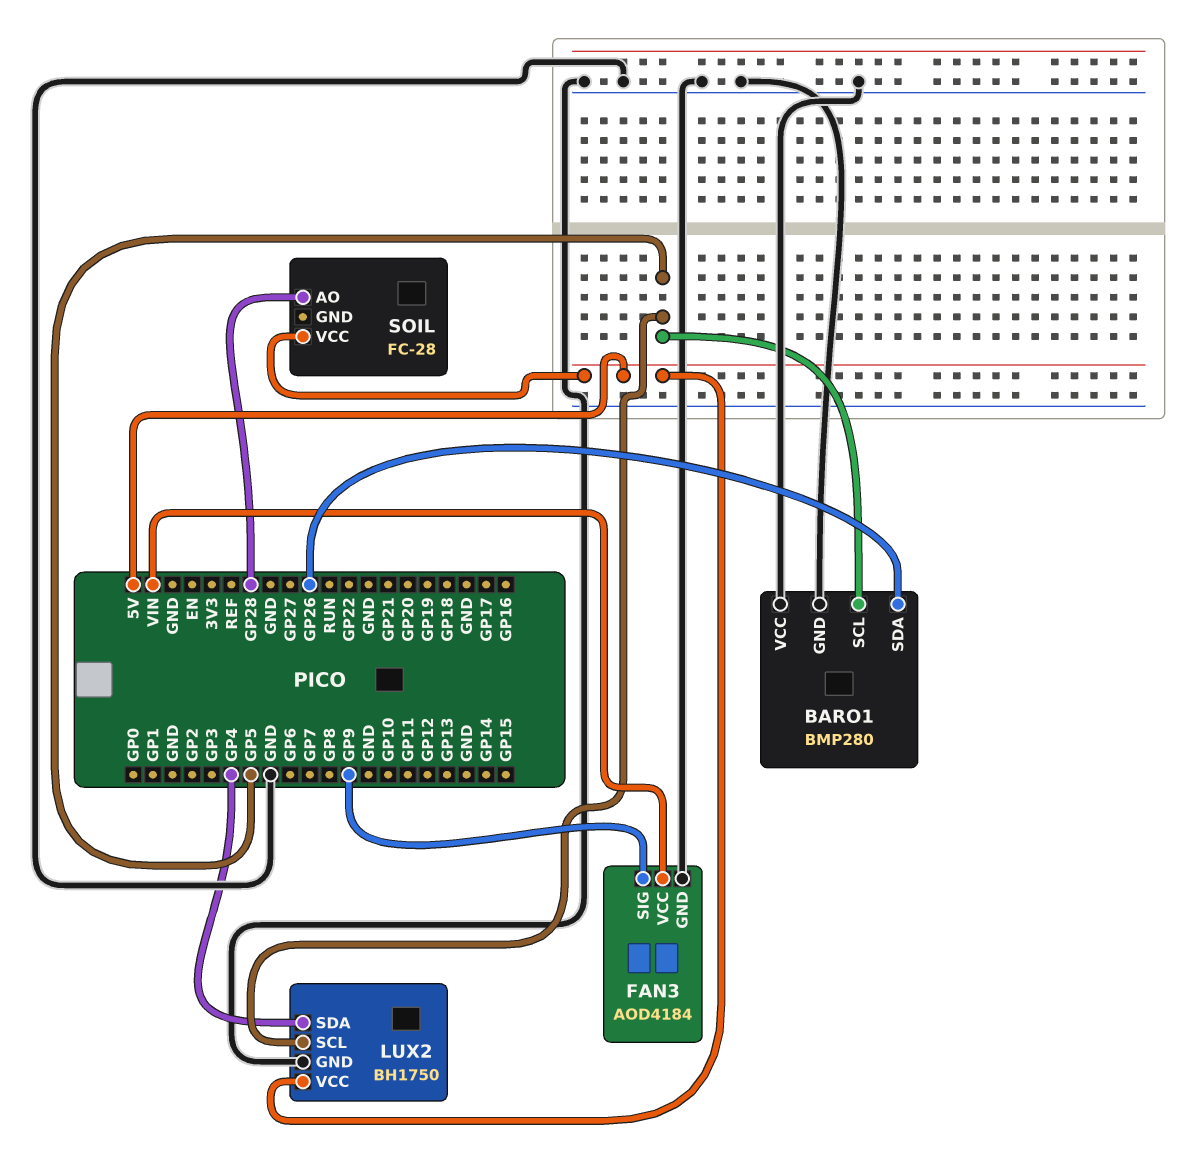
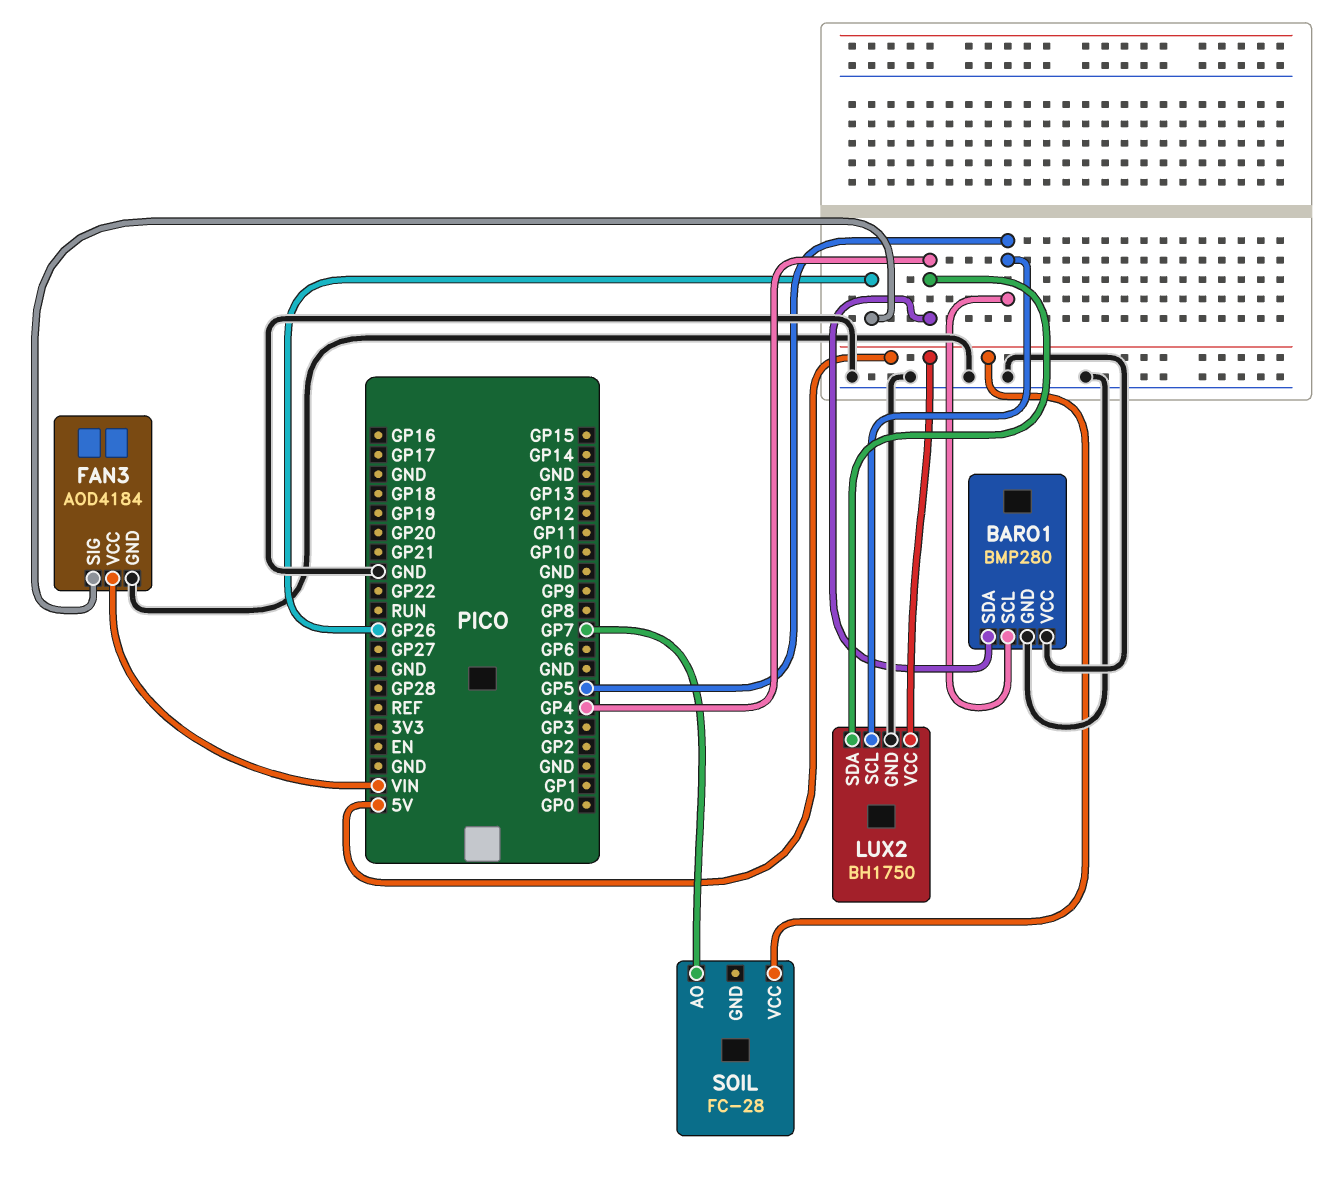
BARO1 pin SDA: GP26 -> GP4
FAN3 pin SIG: GP9 -> GP26
SOIL pin AO: GP28 -> GP7

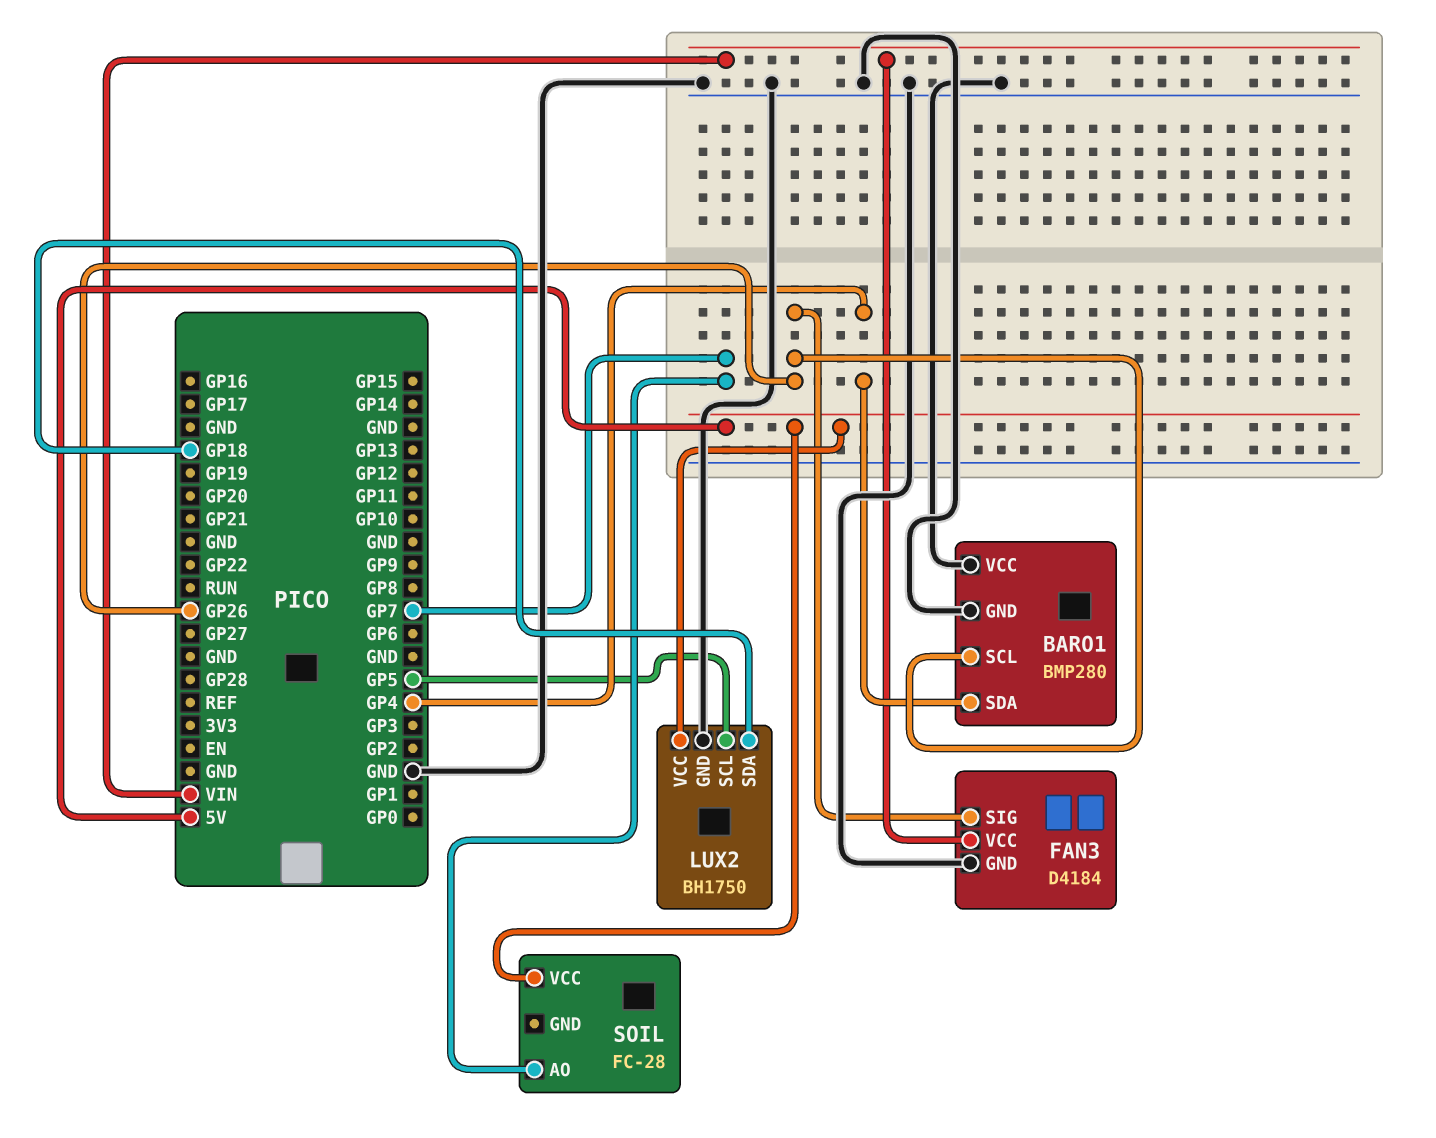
BARO1 pin SCL: GP5 -> GP26
FAN3: AOD4184 -> D4184
LUX2 pin SDA: GP4 -> GP18

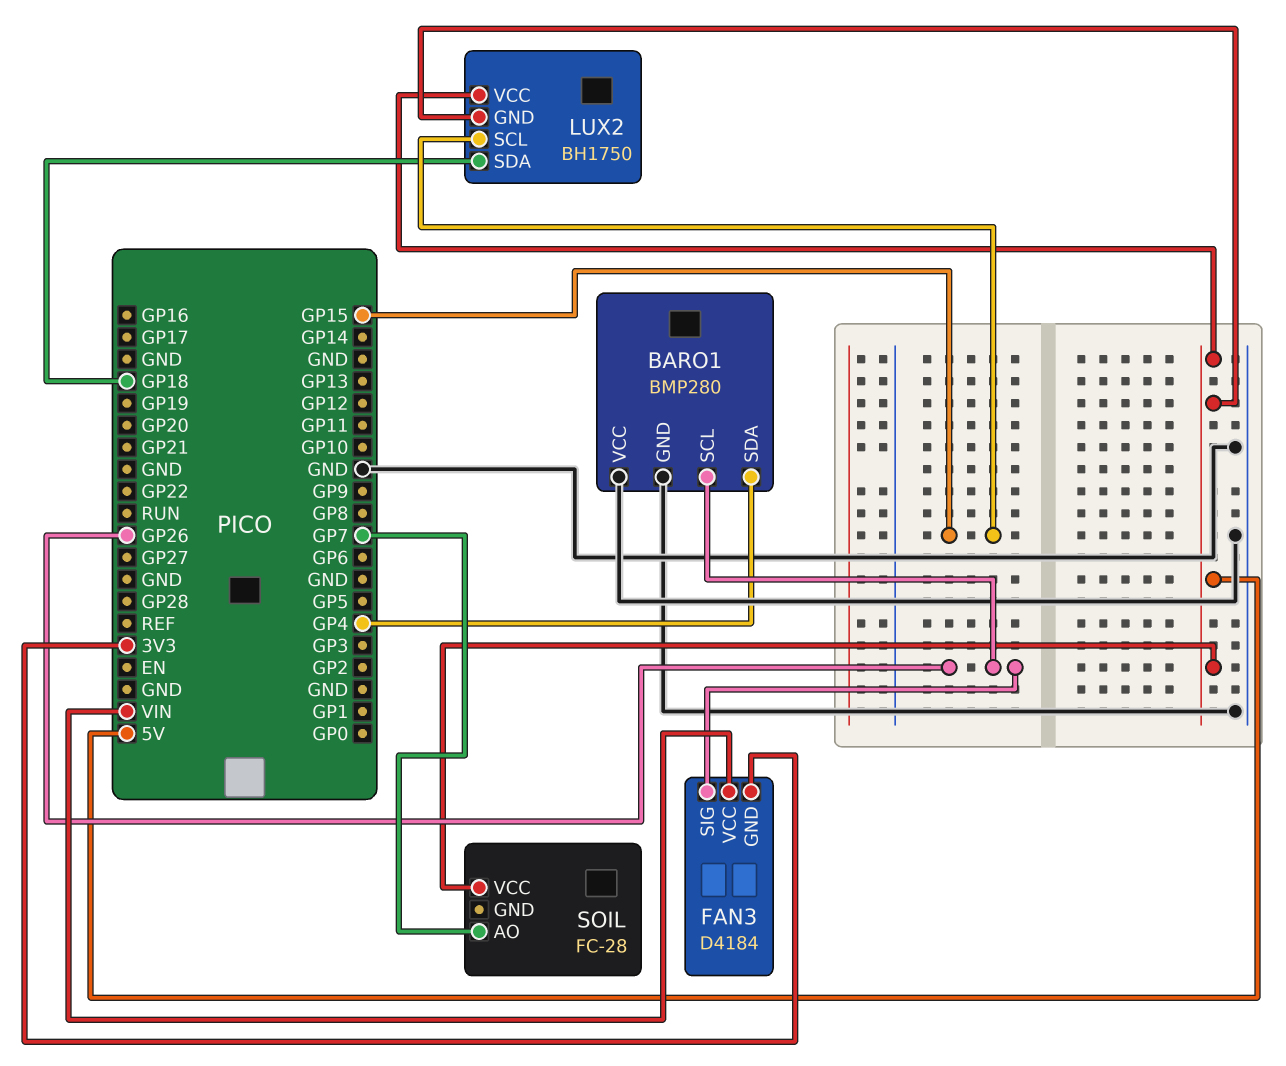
FAN3 pin GND: GND -> 3V3
LUX2 pin GND: GND -> 5V
LUX2 pin SCL: GP5 -> GP15

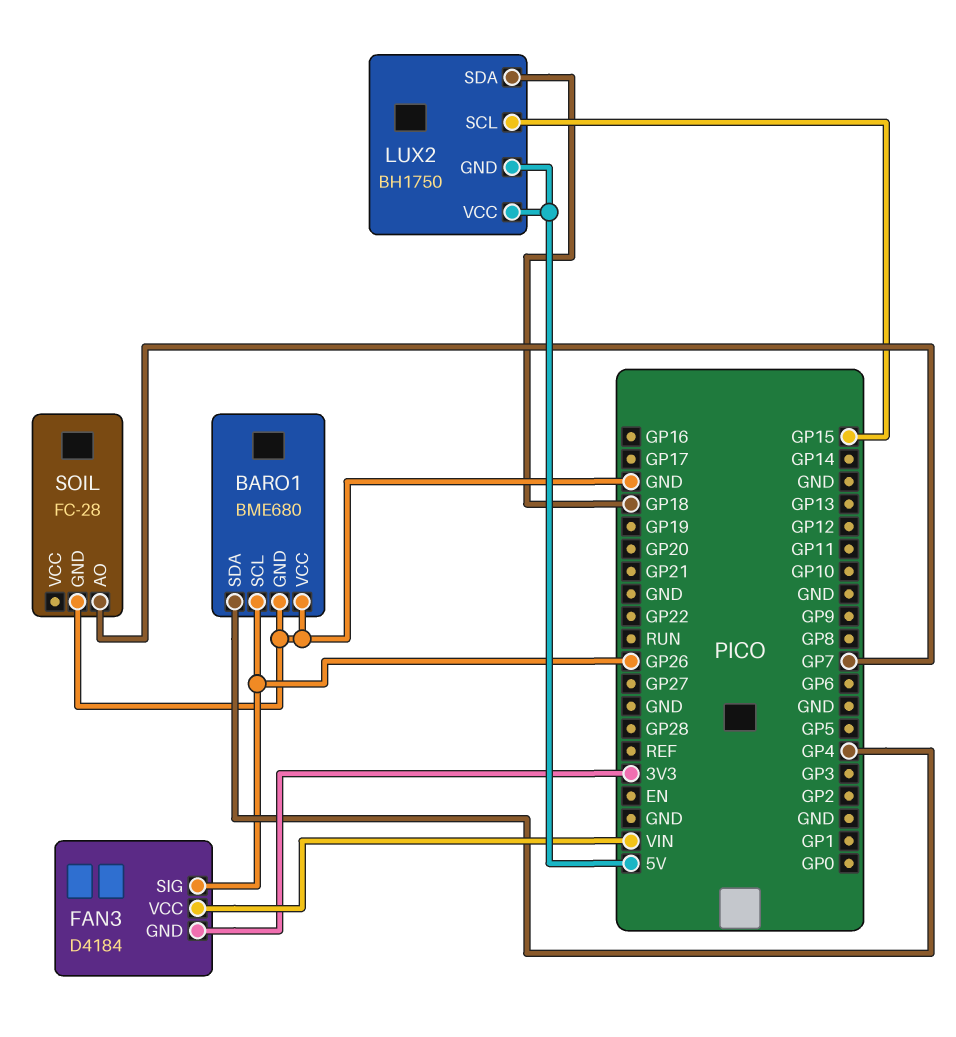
BARO1: BMP280 -> BME680
SOIL pin GND: none -> GND
SOIL pin VCC: 5V -> none

